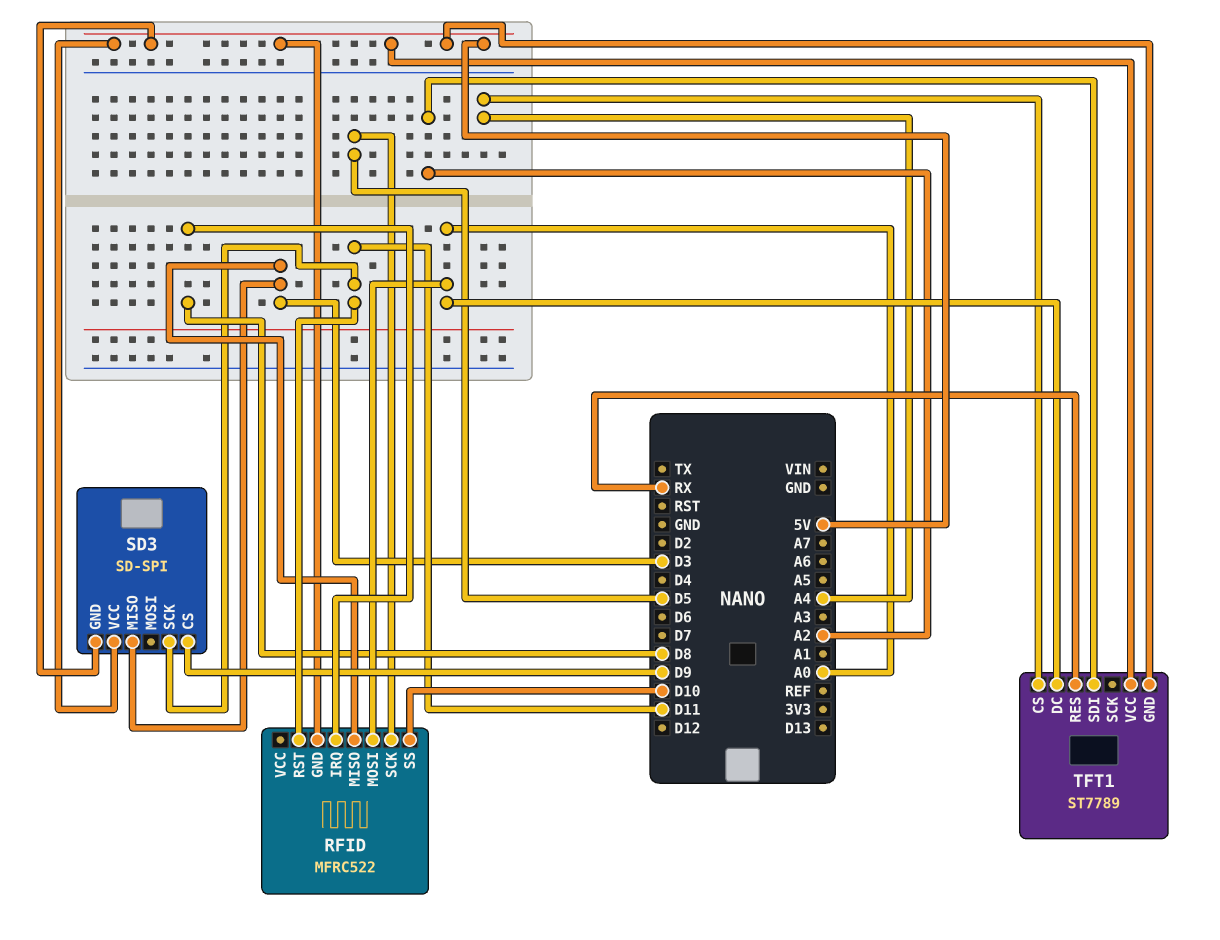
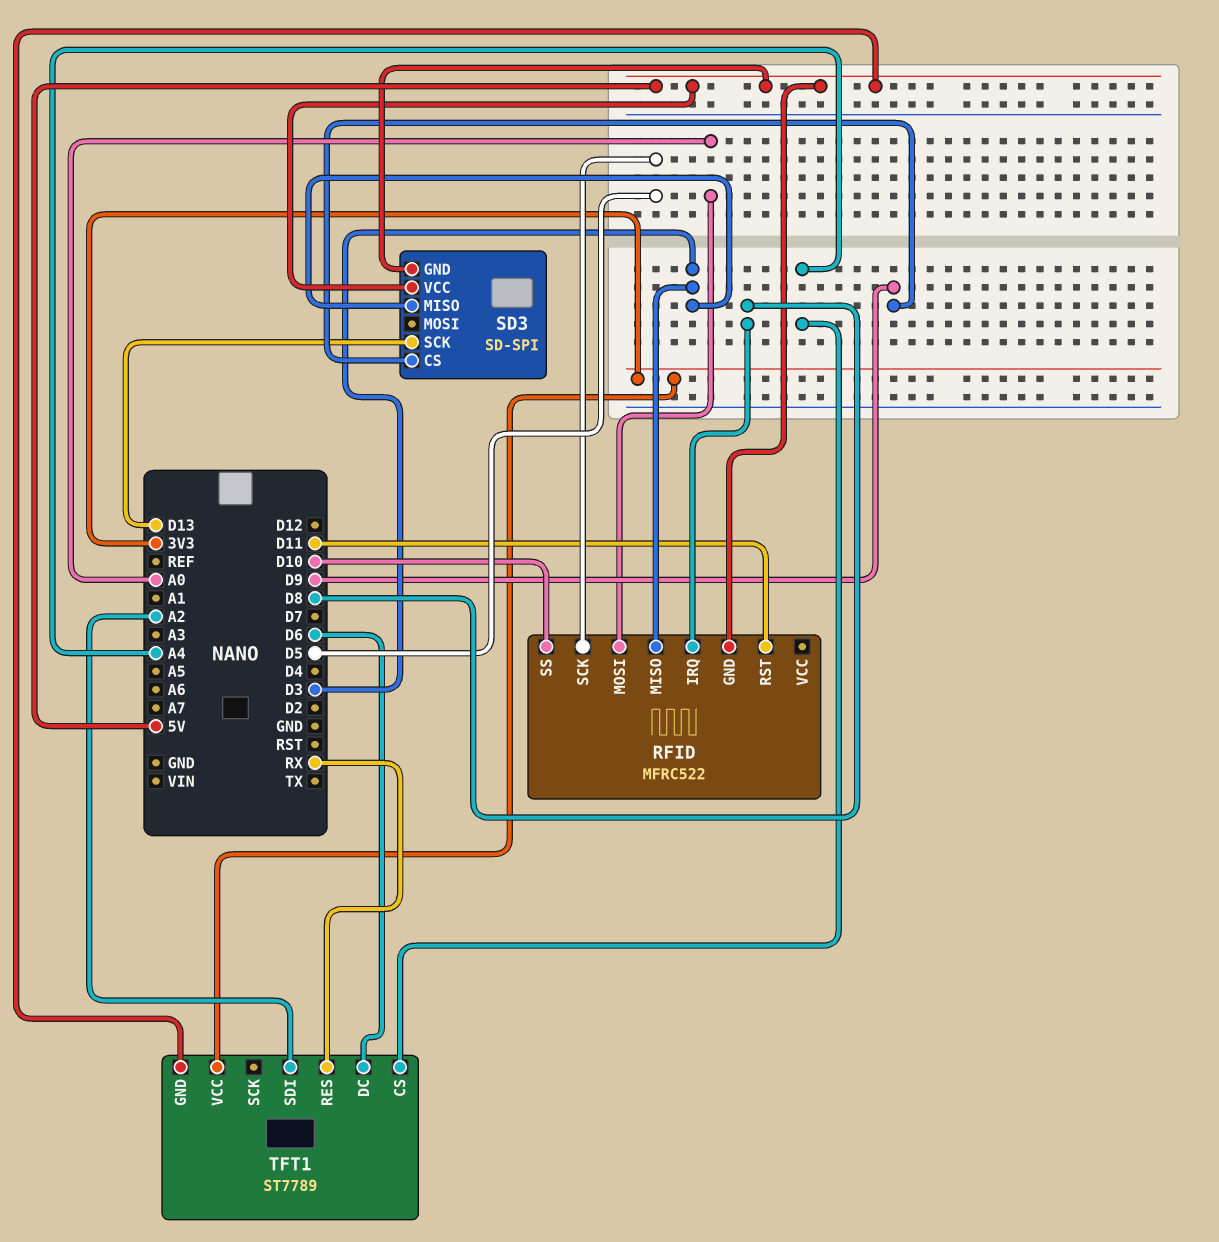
SD3 pin SCK: D11 -> D13
TFT1 pin DC: A0 -> D6
TFT1 pin VCC: 5V -> 3V3

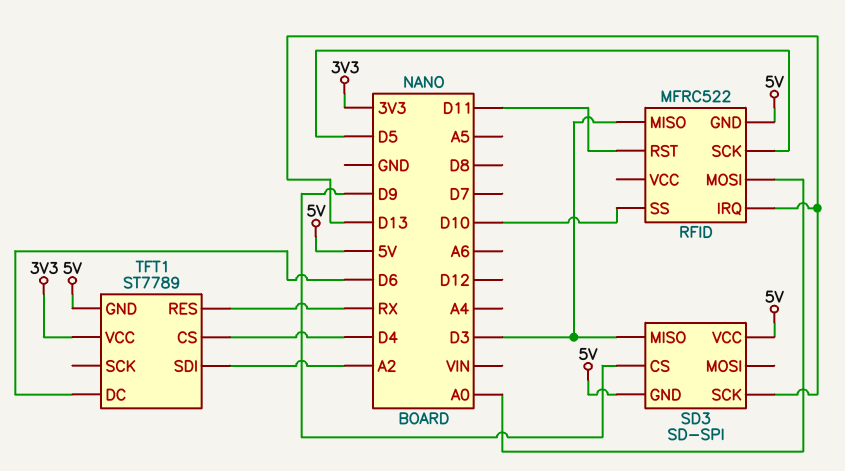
RFID pin IRQ: D8 -> D13
TFT1 pin CS: A4 -> D4

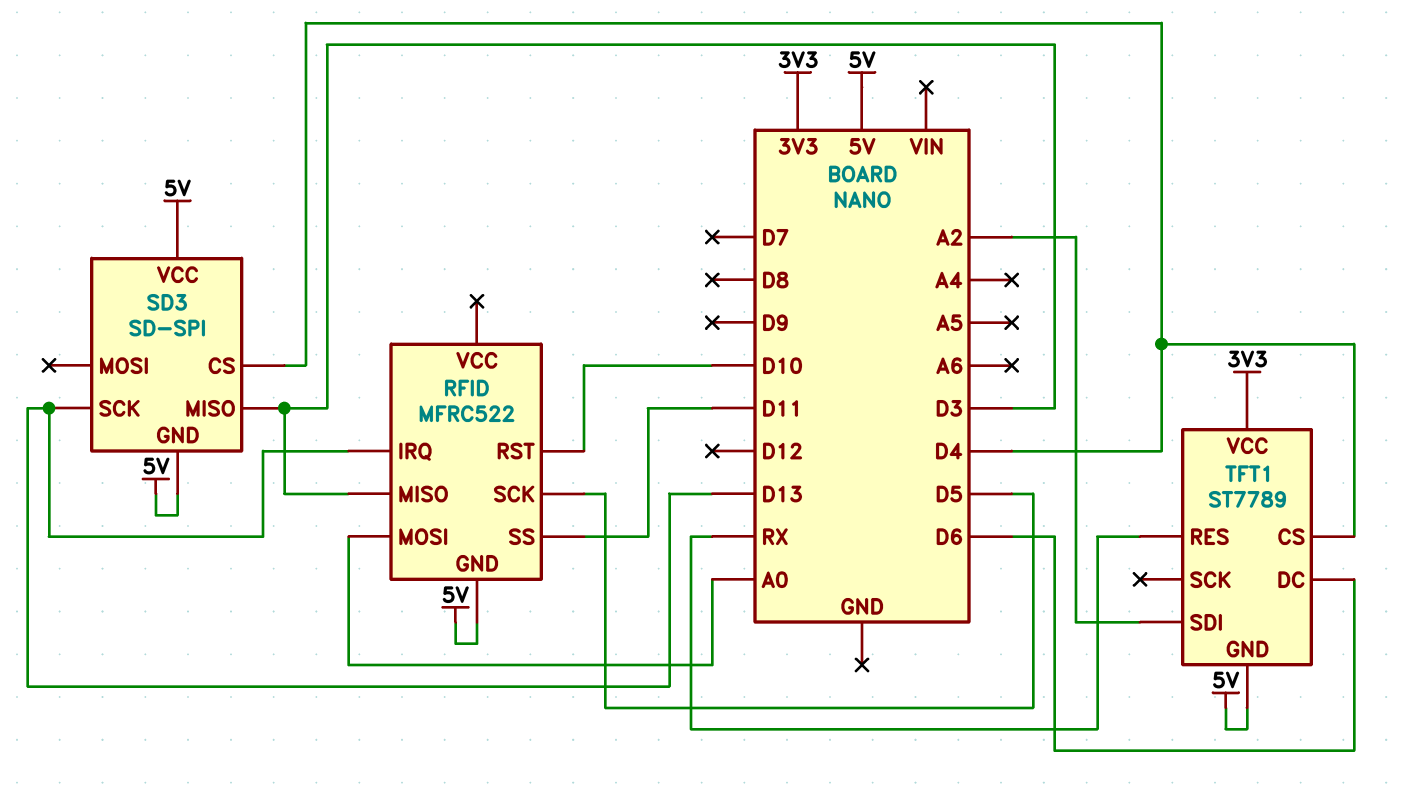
RFID pin RST: D11 -> D10
RFID pin SS: D10 -> D11
SD3 pin CS: D9 -> D4

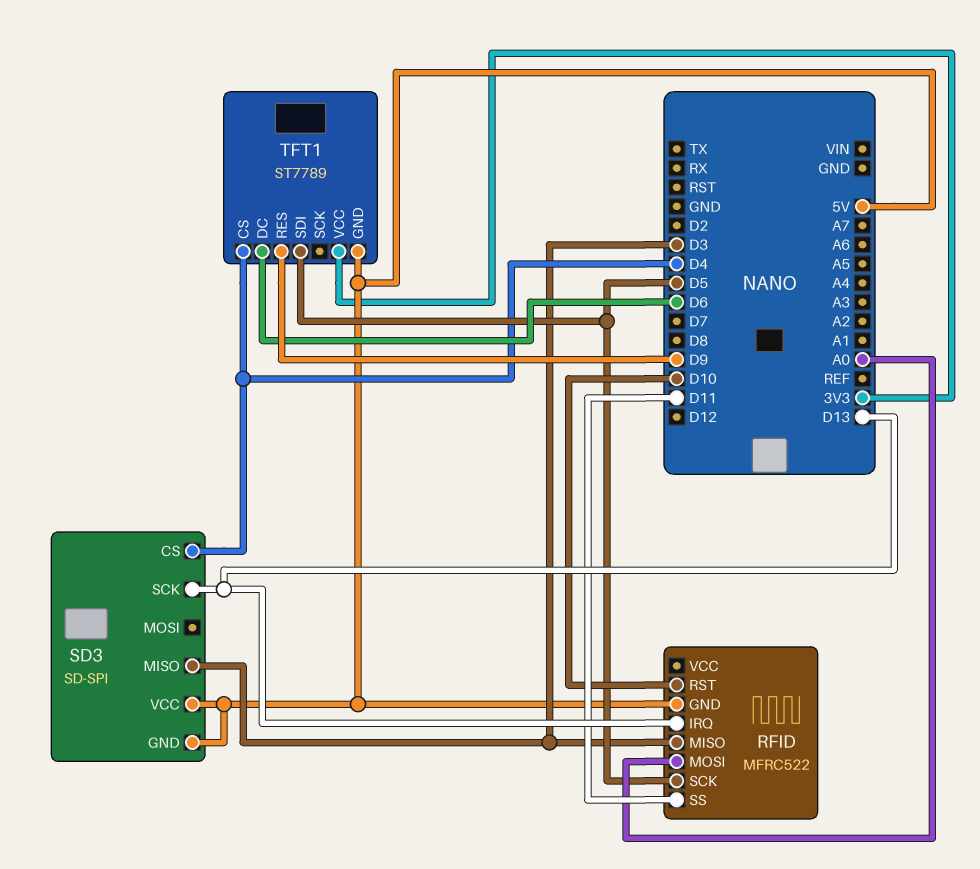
TFT1 pin RES: RX -> D9
TFT1 pin SDI: A2 -> D5

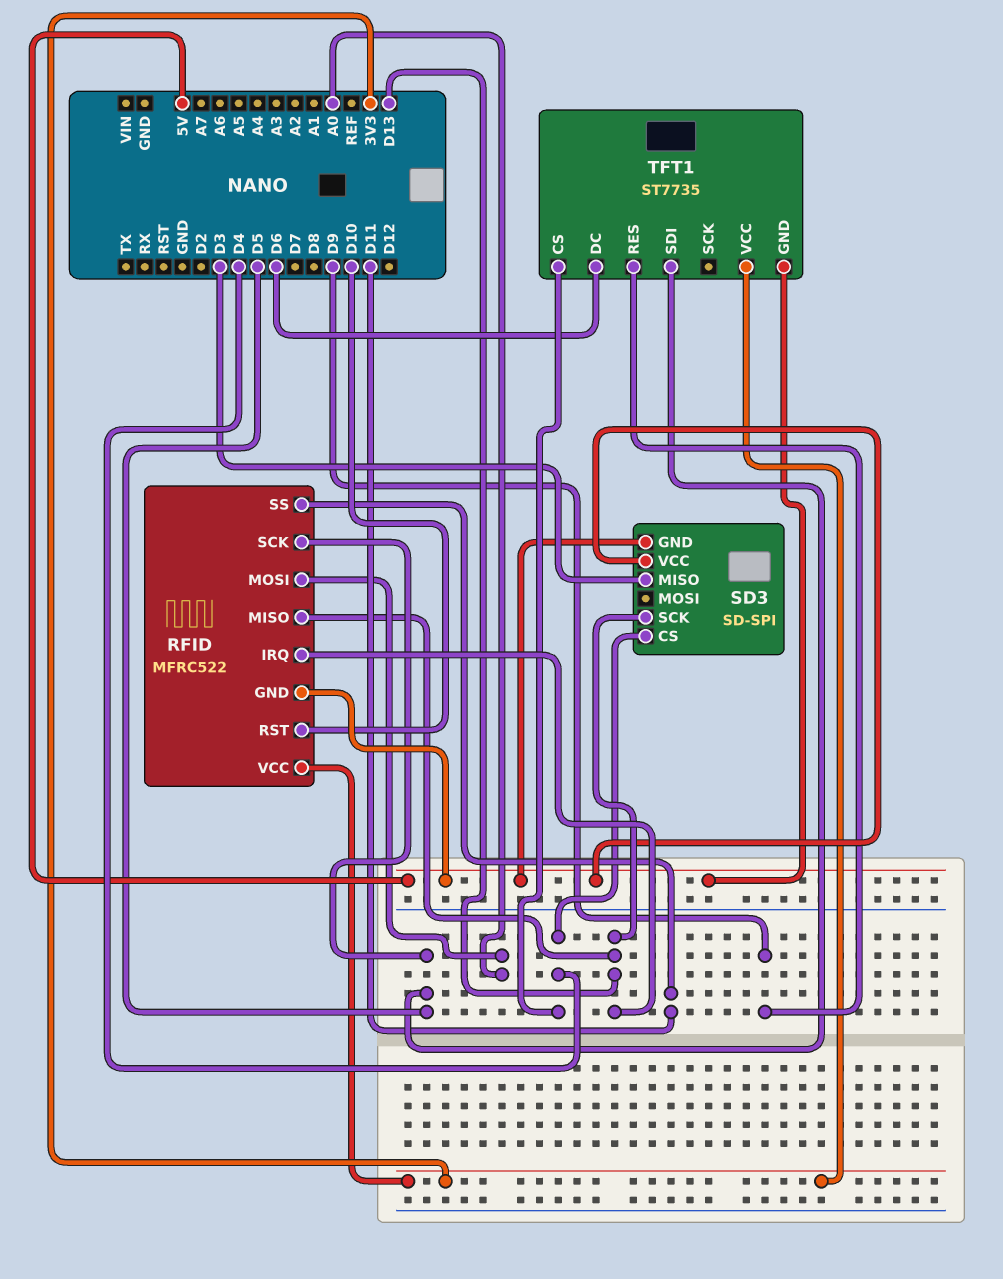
RFID pin MISO: D3 -> D13
RFID pin VCC: none -> 3V3
TFT1: ST7789 -> ST7735

